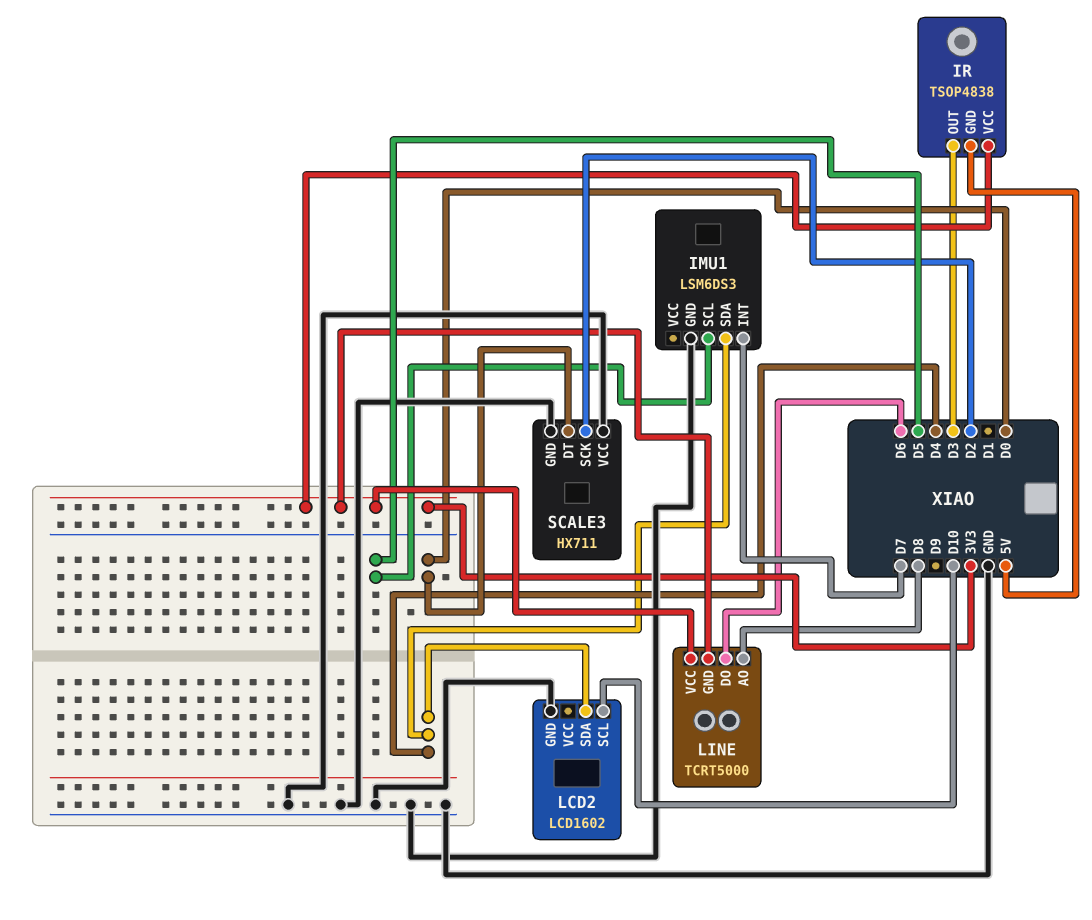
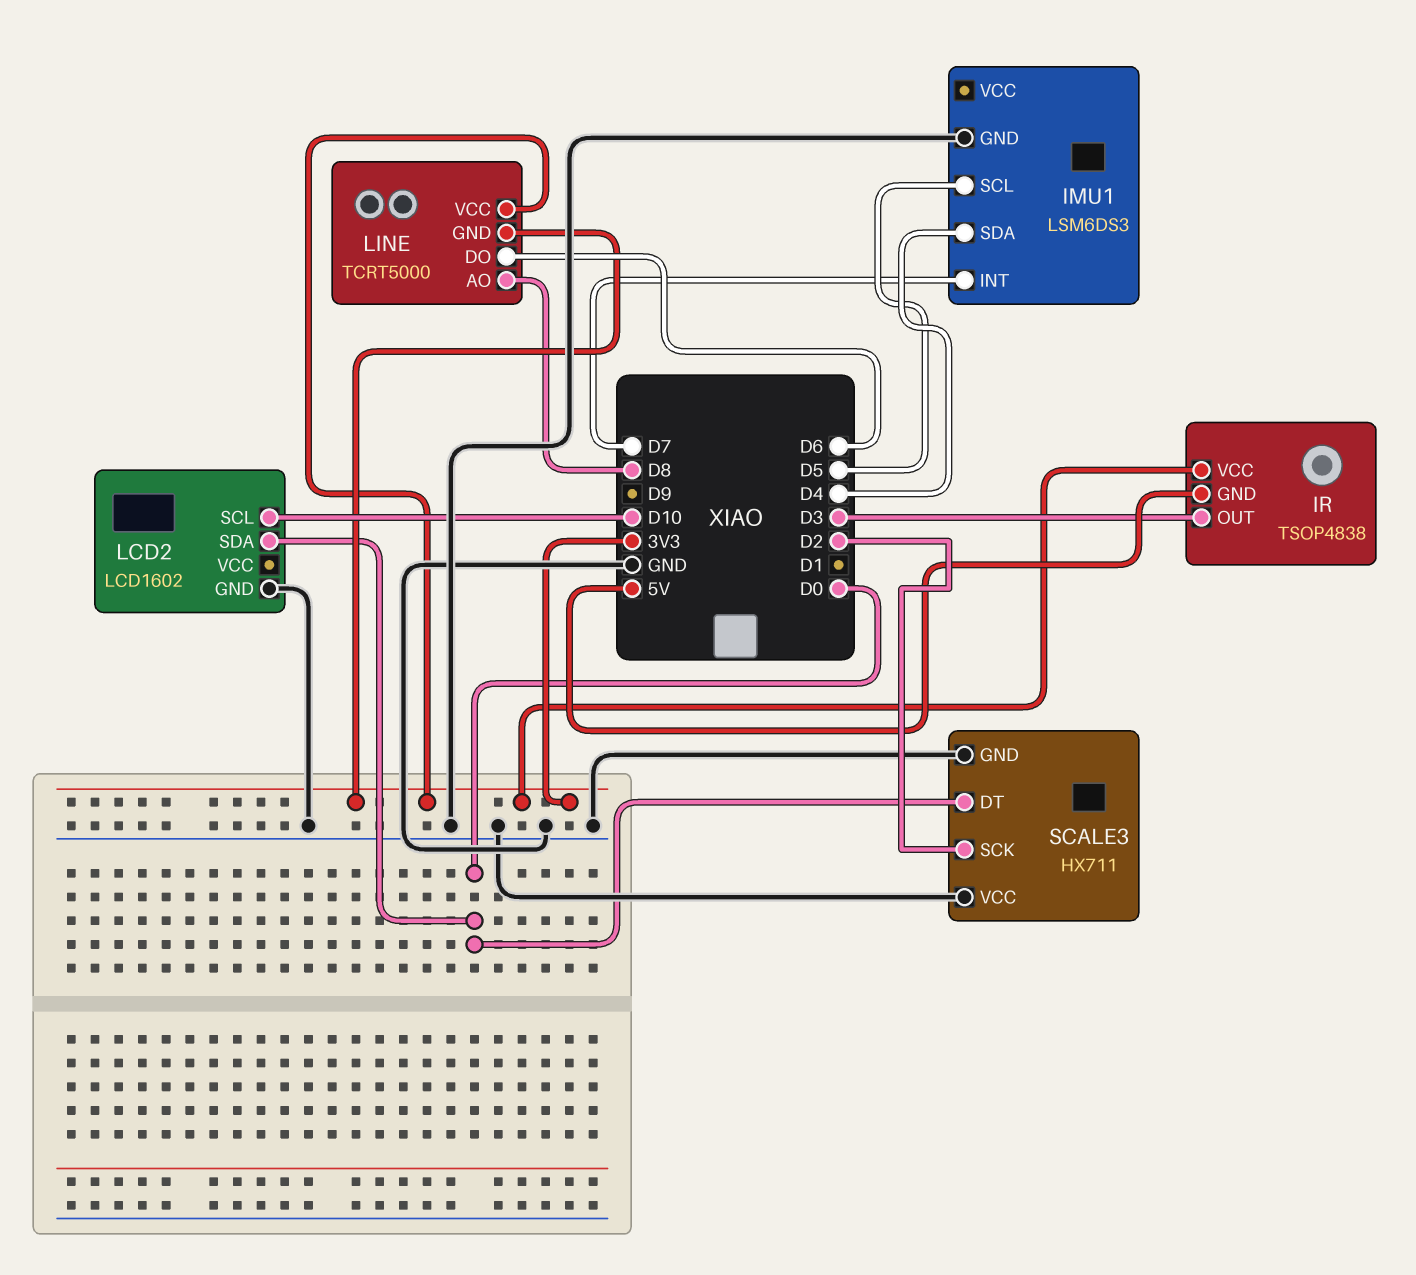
LCD2 pin SDA: D4 -> D0

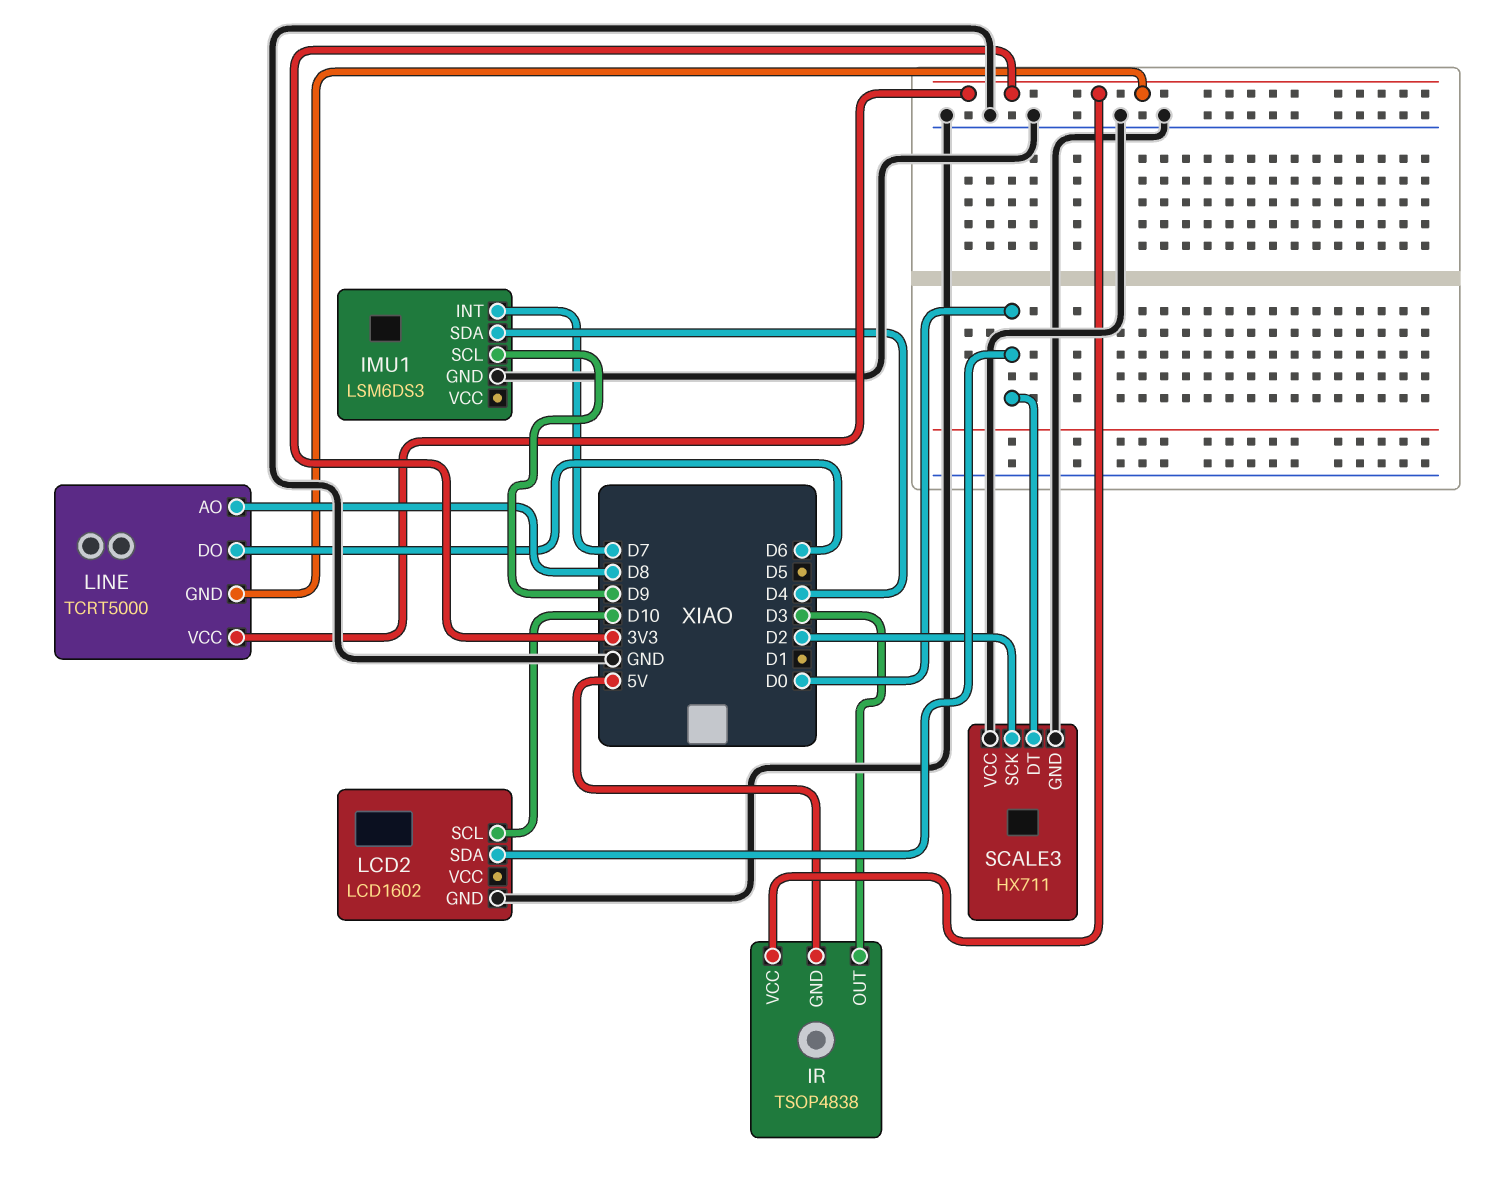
IMU1 pin SCL: D5 -> D9

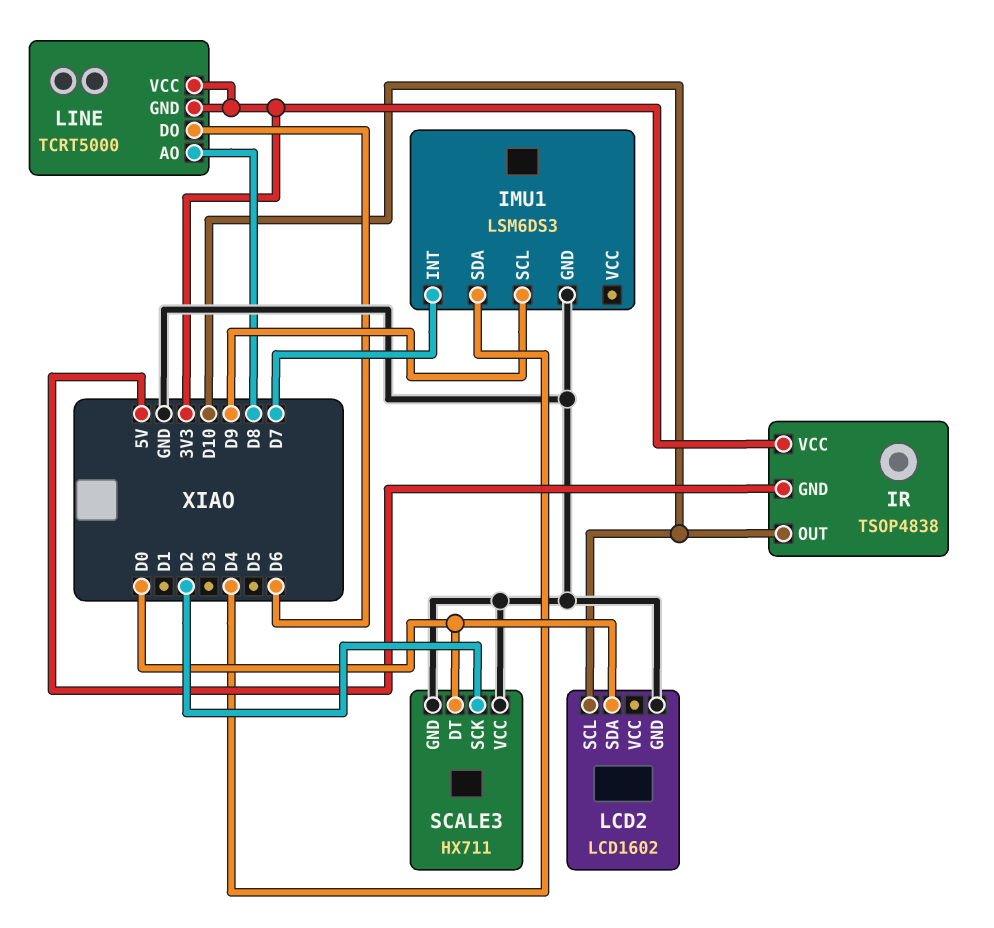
IR pin OUT: D3 -> D10

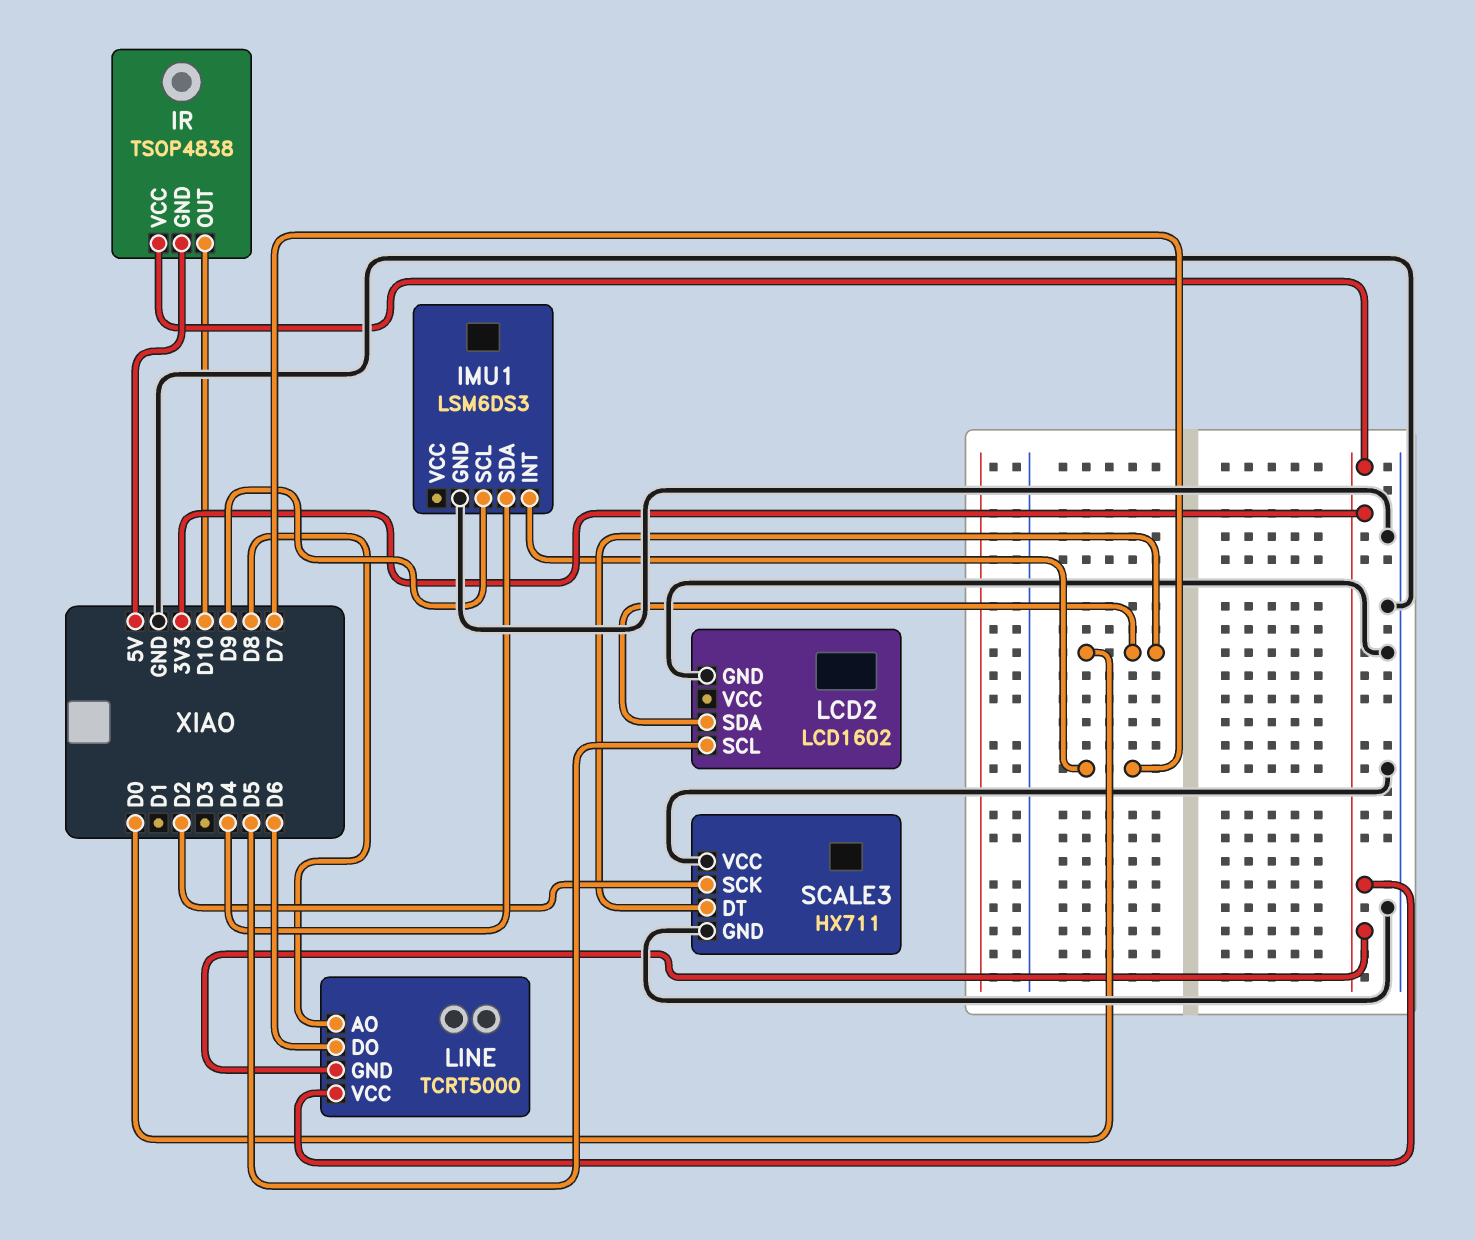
LCD2 pin SCL: D10 -> D5

